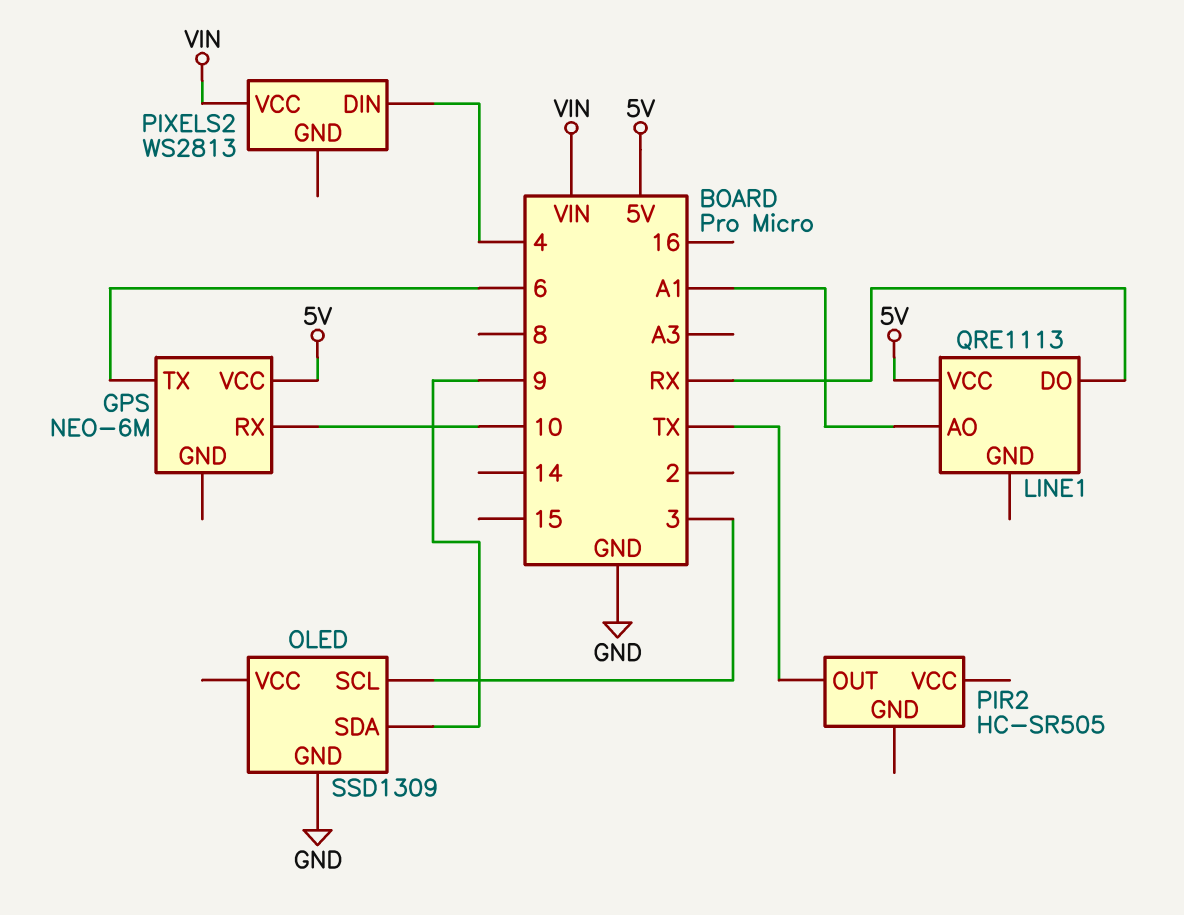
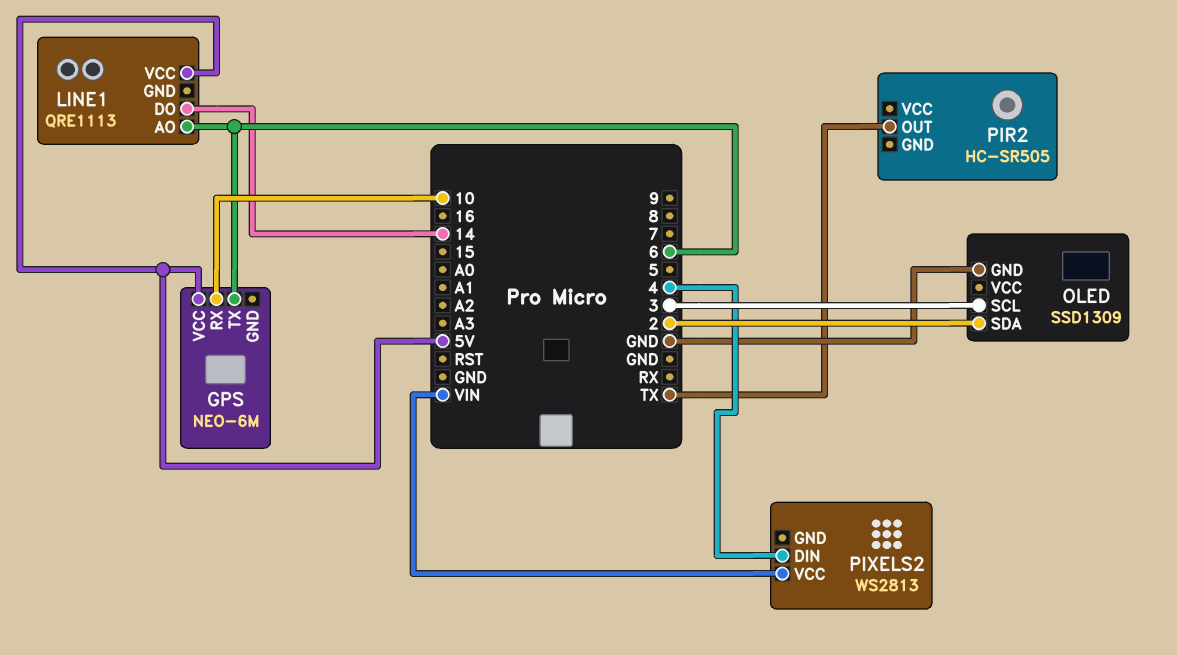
LINE1 pin AO: A1 -> 6
LINE1 pin DO: RX -> 14
OLED pin SDA: 9 -> 2

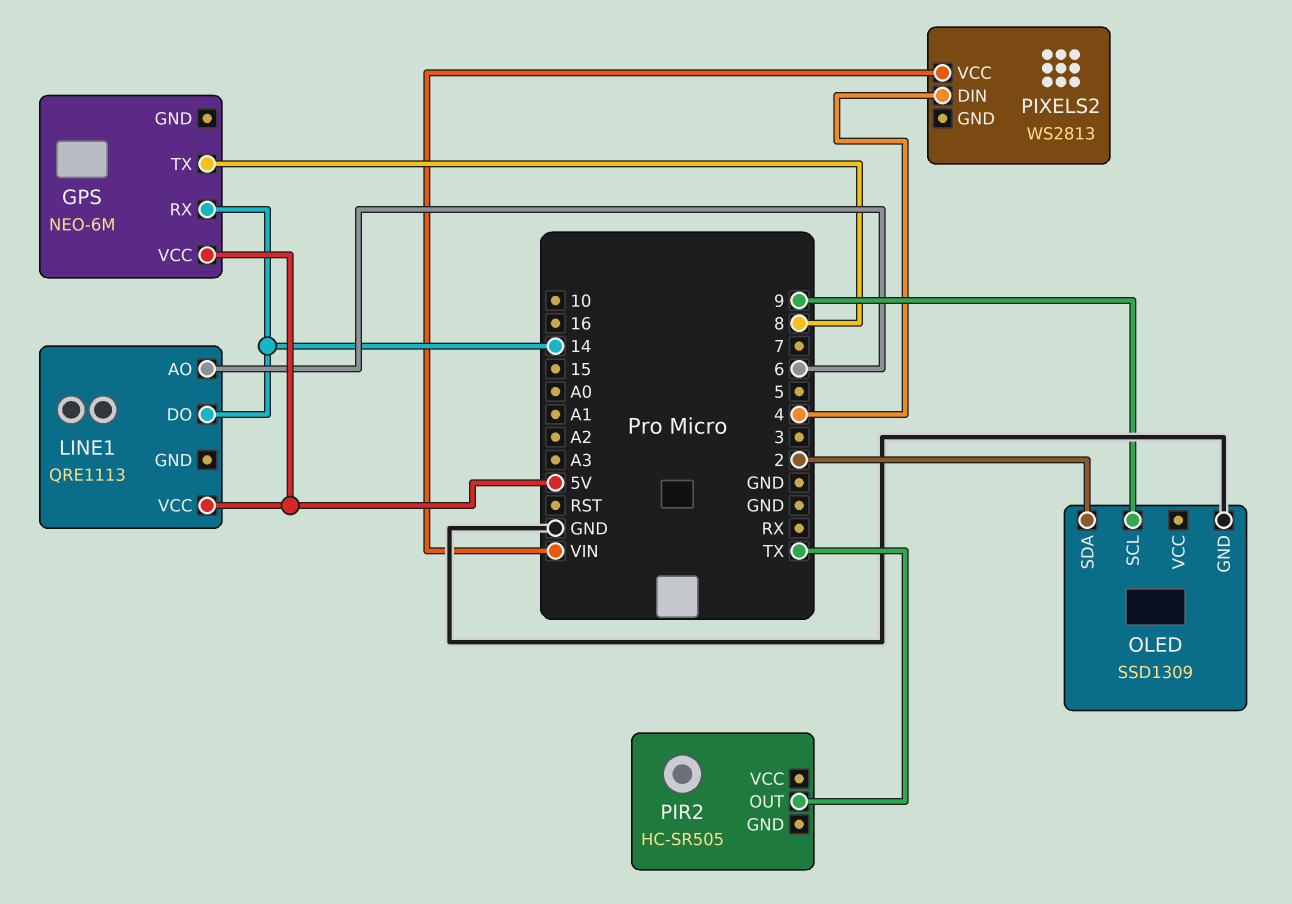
GPS pin RX: 10 -> 14
GPS pin TX: 6 -> 8
OLED pin SCL: 3 -> 9

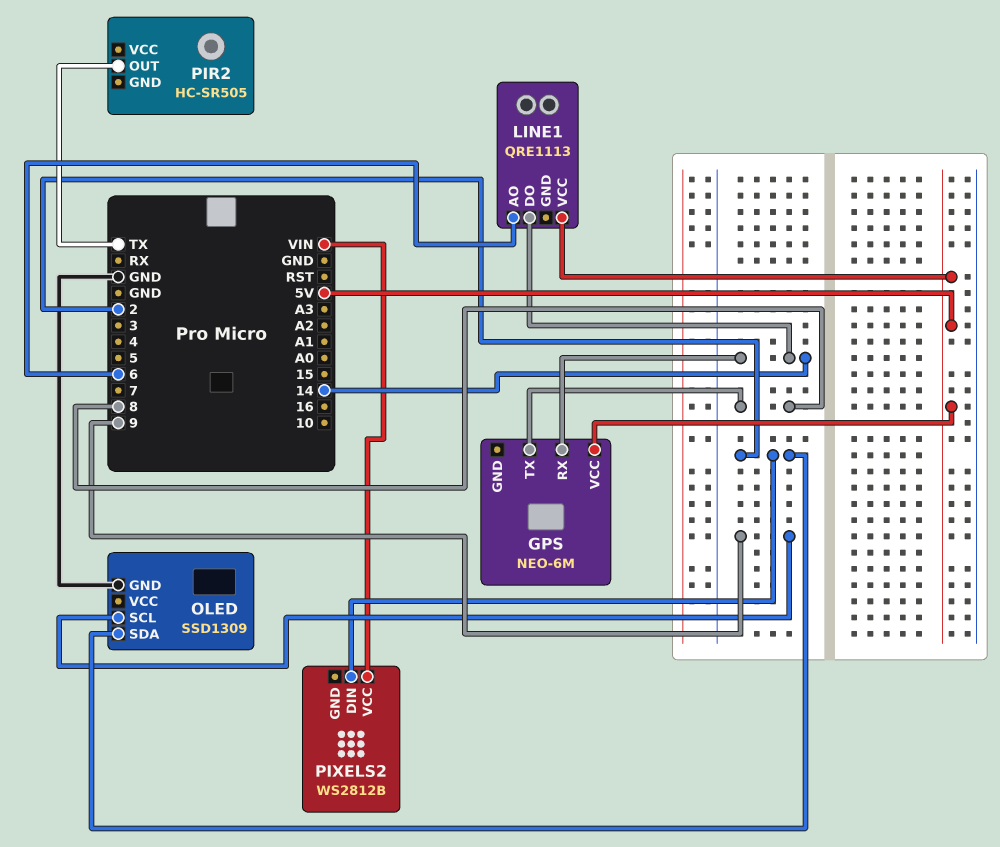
PIXELS2: WS2813 -> WS2812B
PIXELS2 pin DIN: 4 -> 2

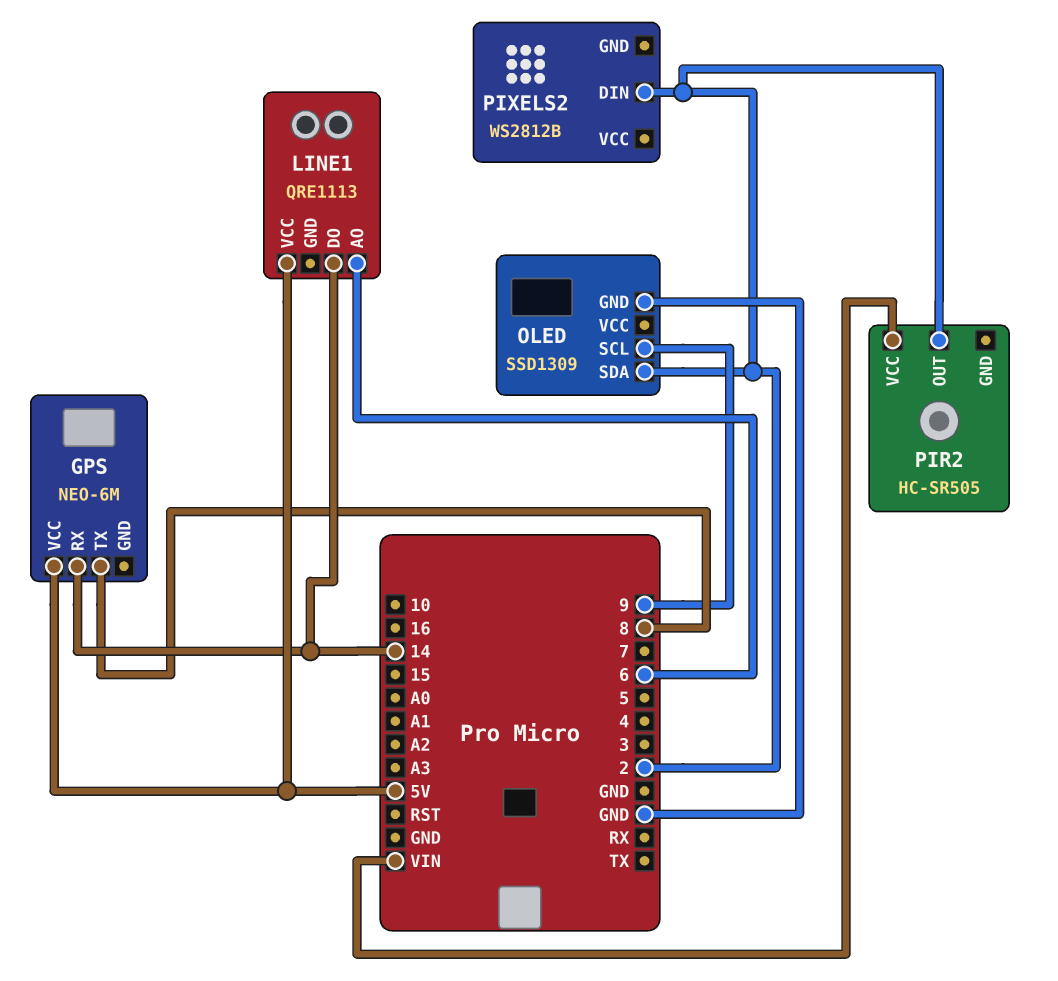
PIR2 pin OUT: TX -> 2
PIR2 pin VCC: none -> VIN
PIXELS2 pin VCC: VIN -> none

